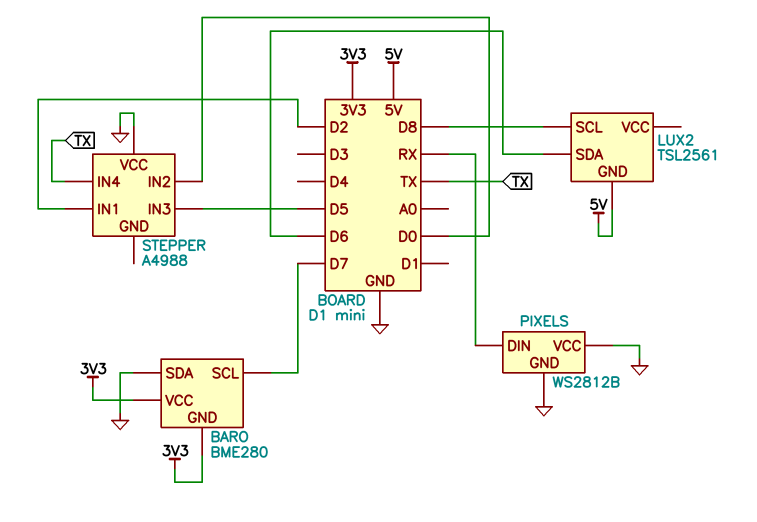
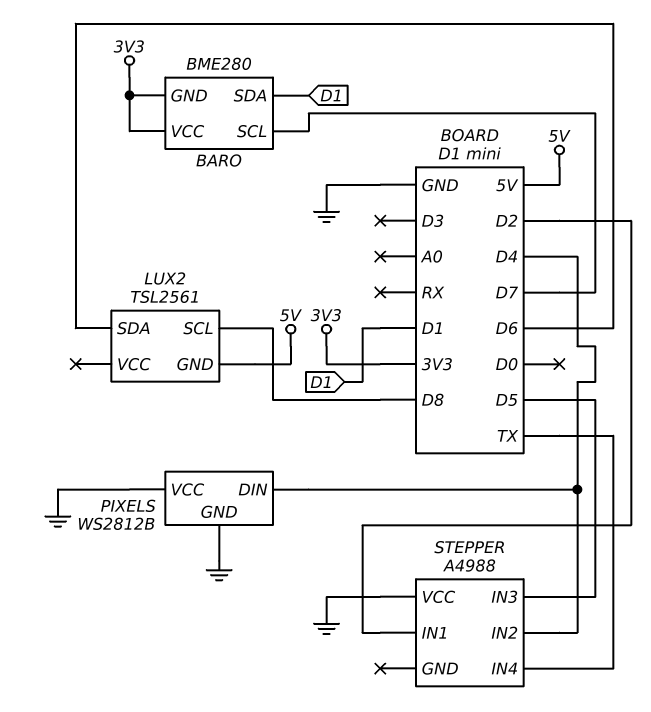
BARO pin SDA: GND -> D1
PIXELS pin DIN: RX -> D4
STEPPER pin IN2: D0 -> D4

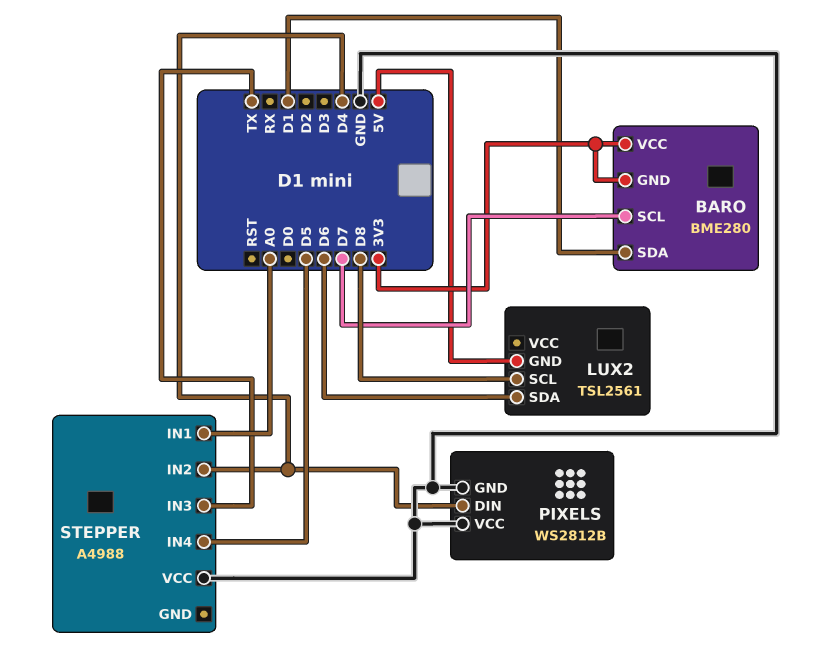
STEPPER pin IN1: D2 -> A0
STEPPER pin IN3: D5 -> TX
STEPPER pin IN4: TX -> D5

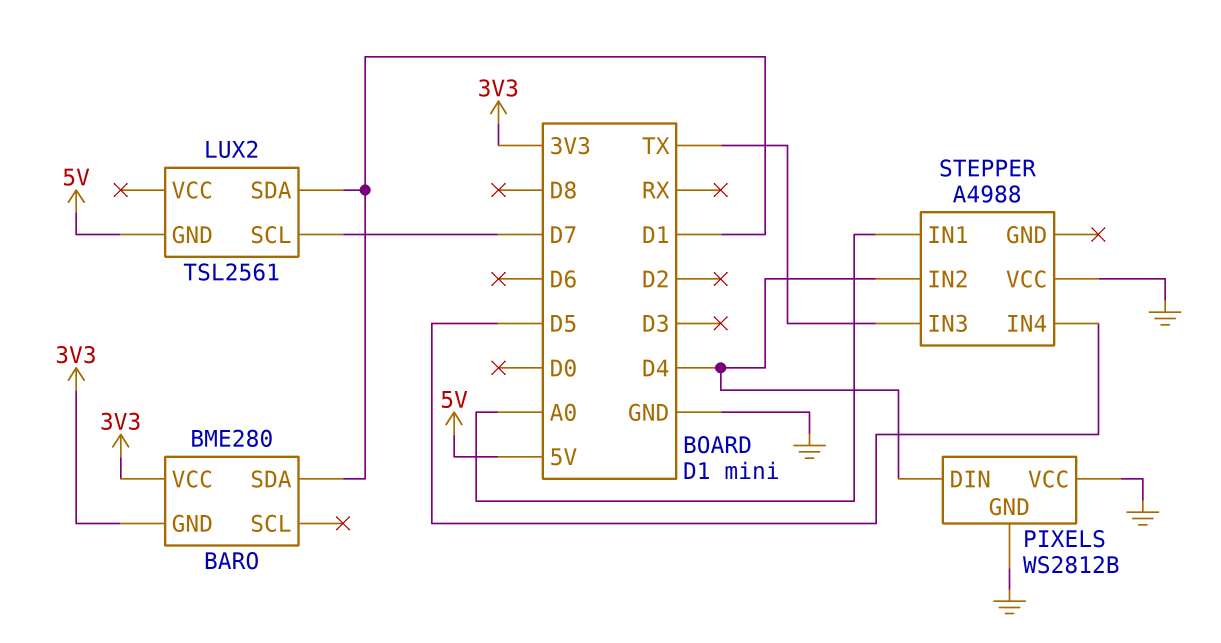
BARO pin SCL: D7 -> none
LUX2 pin SCL: D8 -> D7
LUX2 pin SDA: D6 -> D1

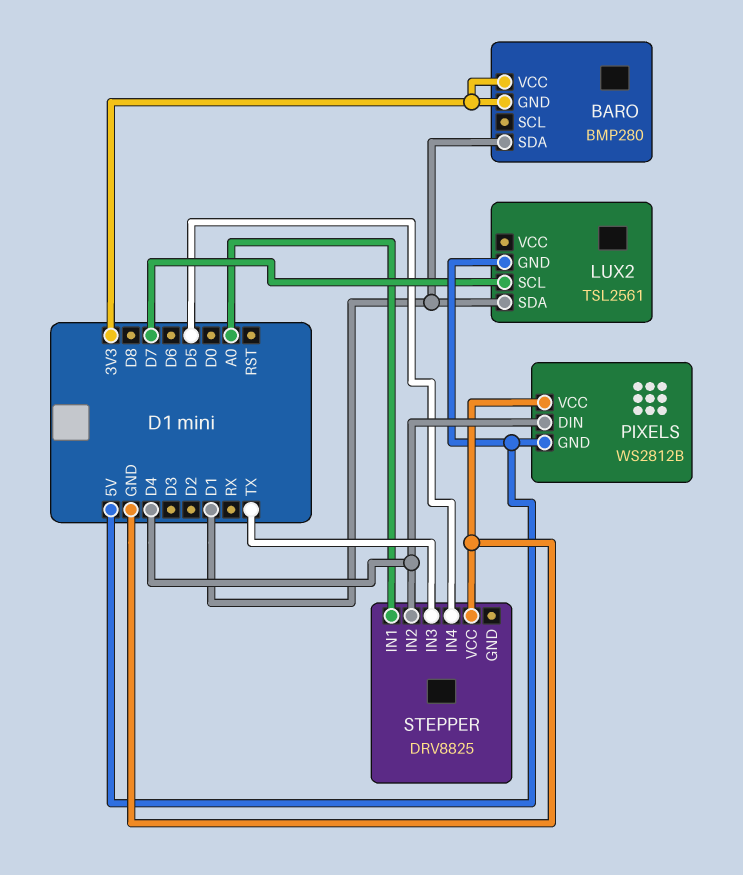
BARO: BME280 -> BMP280
PIXELS pin GND: GND -> 5V
STEPPER: A4988 -> DRV8825

